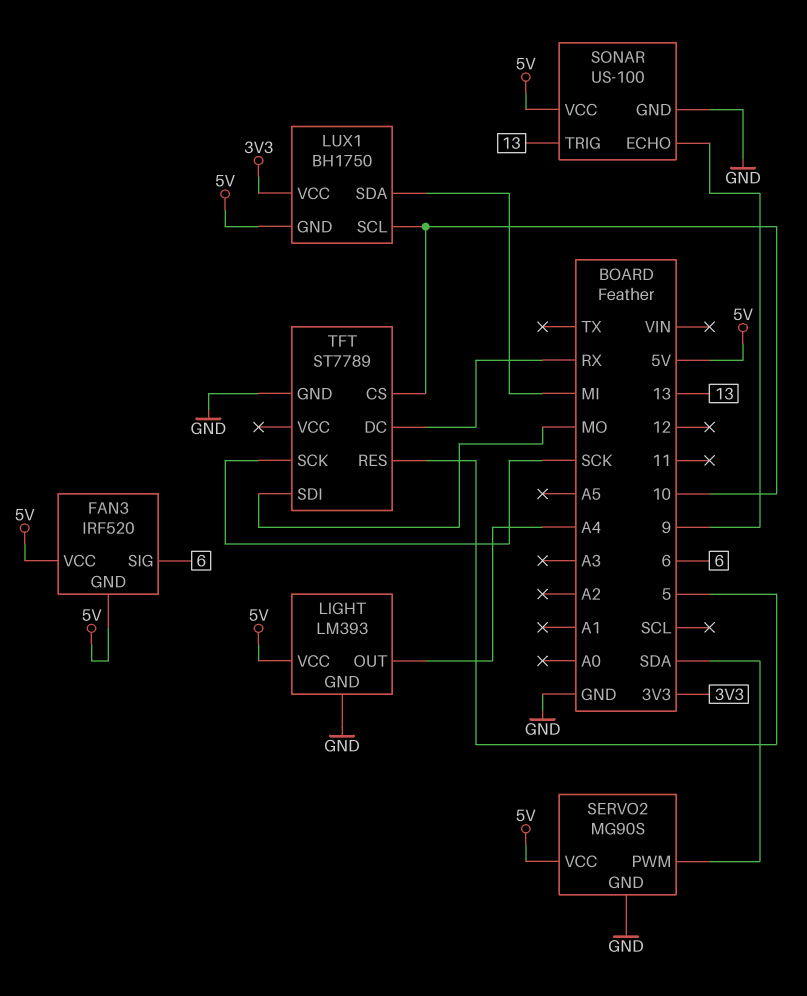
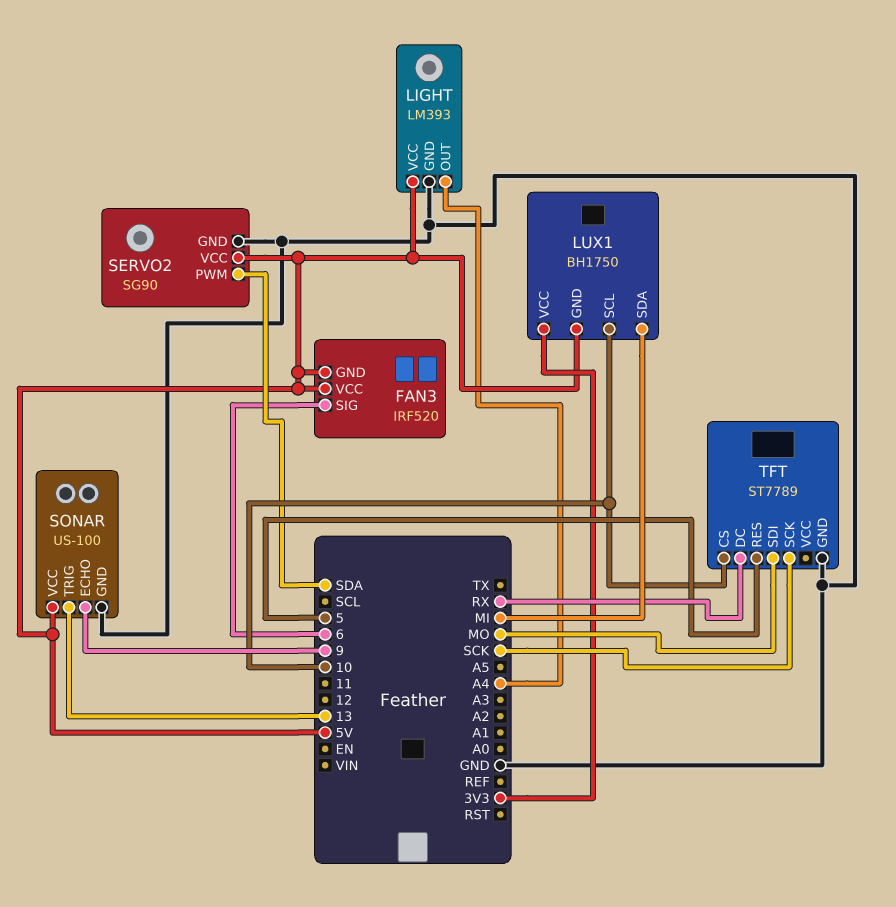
SERVO2: MG90S -> SG90

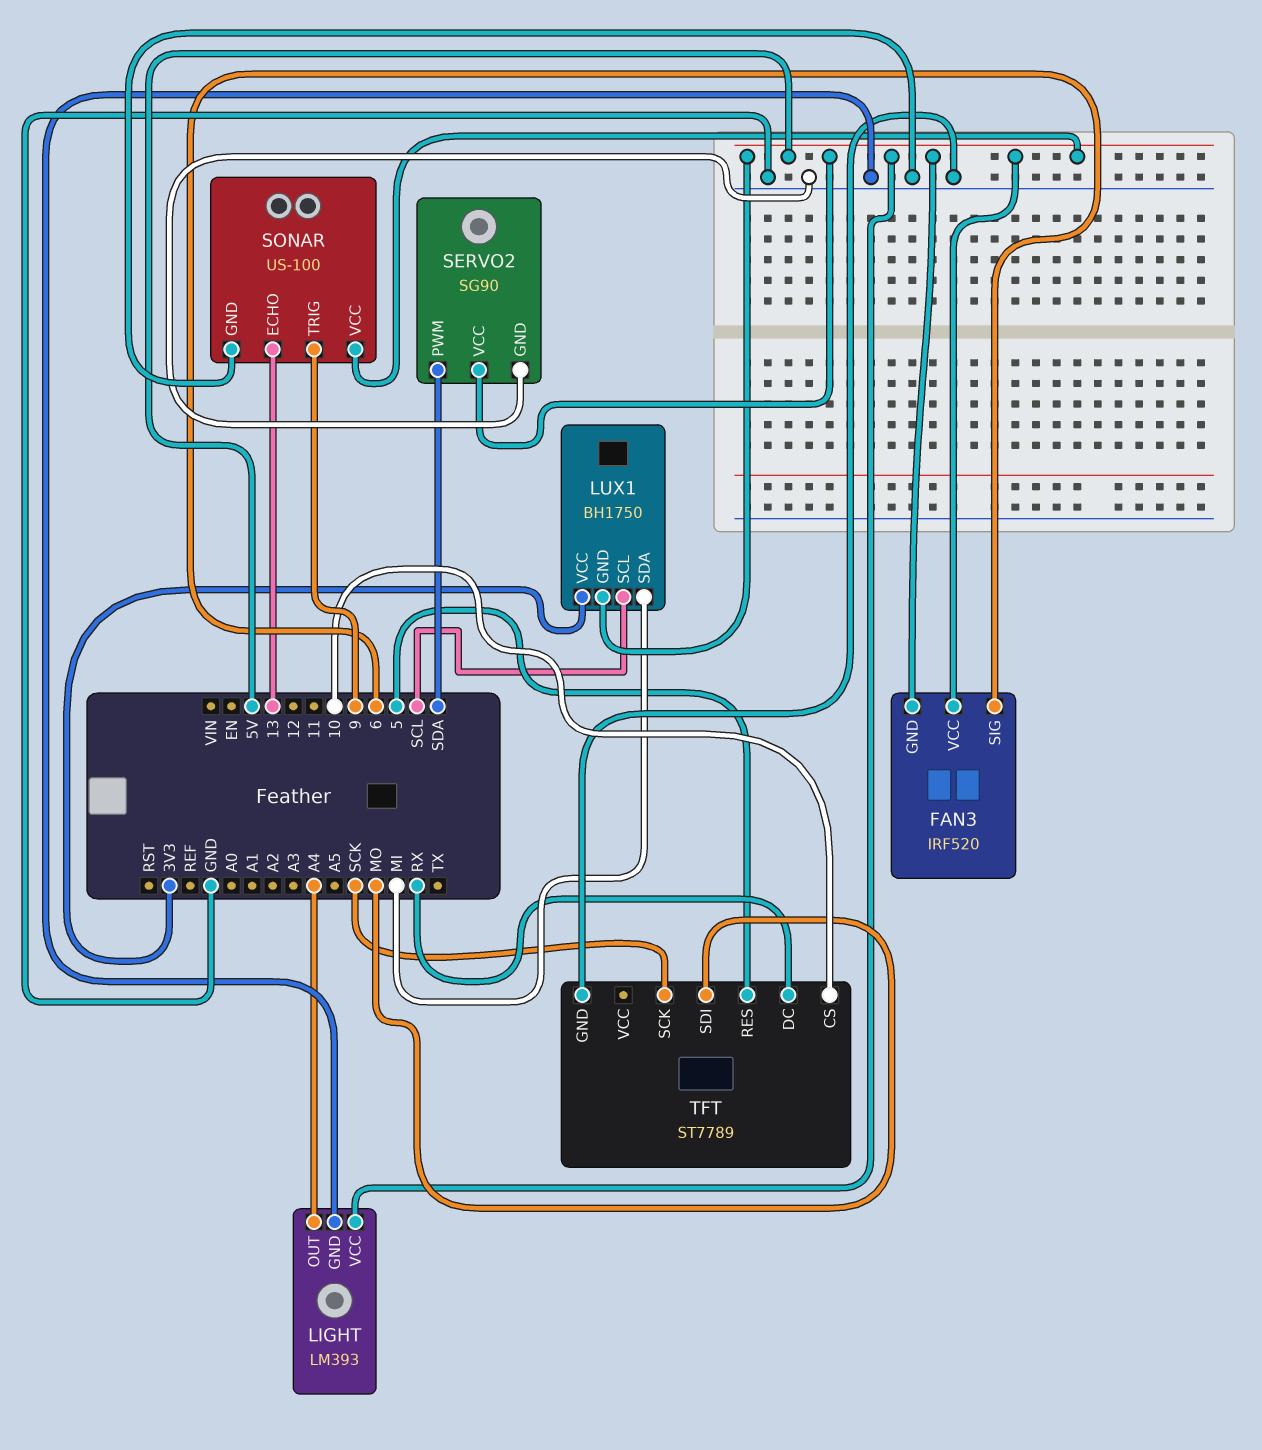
LUX1 pin SCL: 10 -> SCL
SONAR pin ECHO: 9 -> 13
SONAR pin TRIG: 13 -> 9

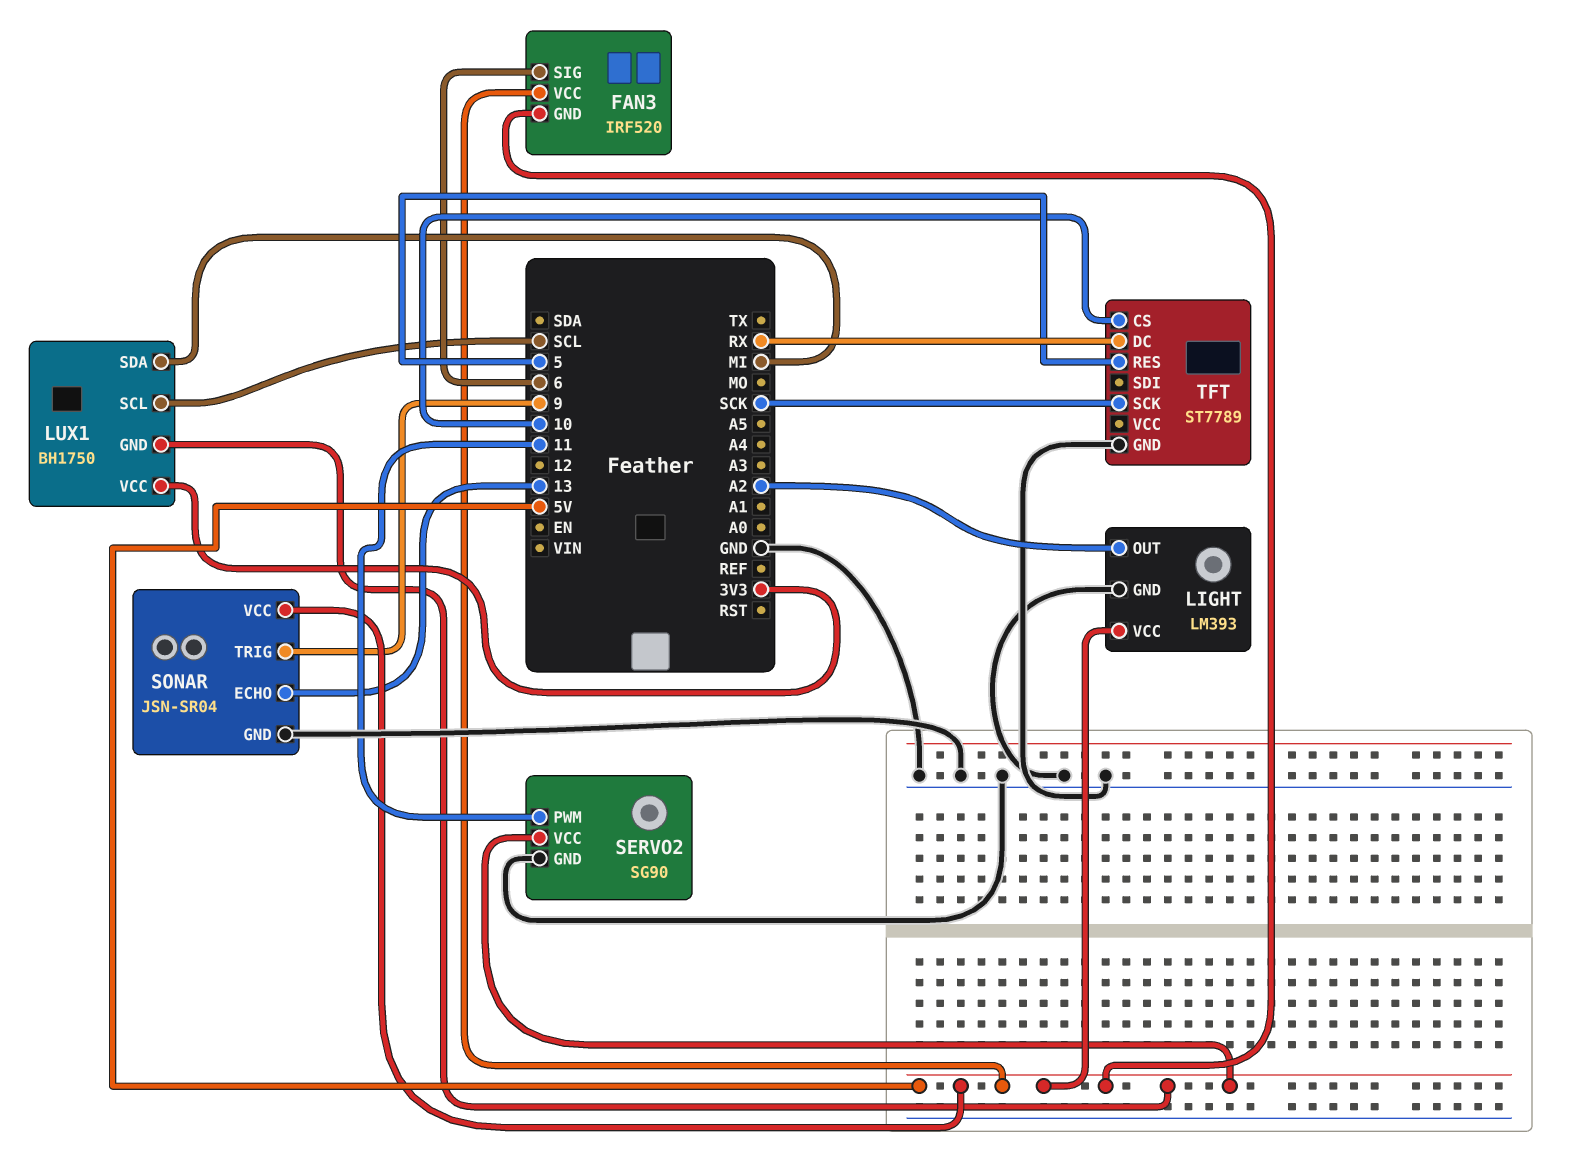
LIGHT pin OUT: A4 -> A2
SERVO2 pin PWM: SDA -> 11
SONAR: US-100 -> JSN-SR04
TFT pin SDI: MO -> none

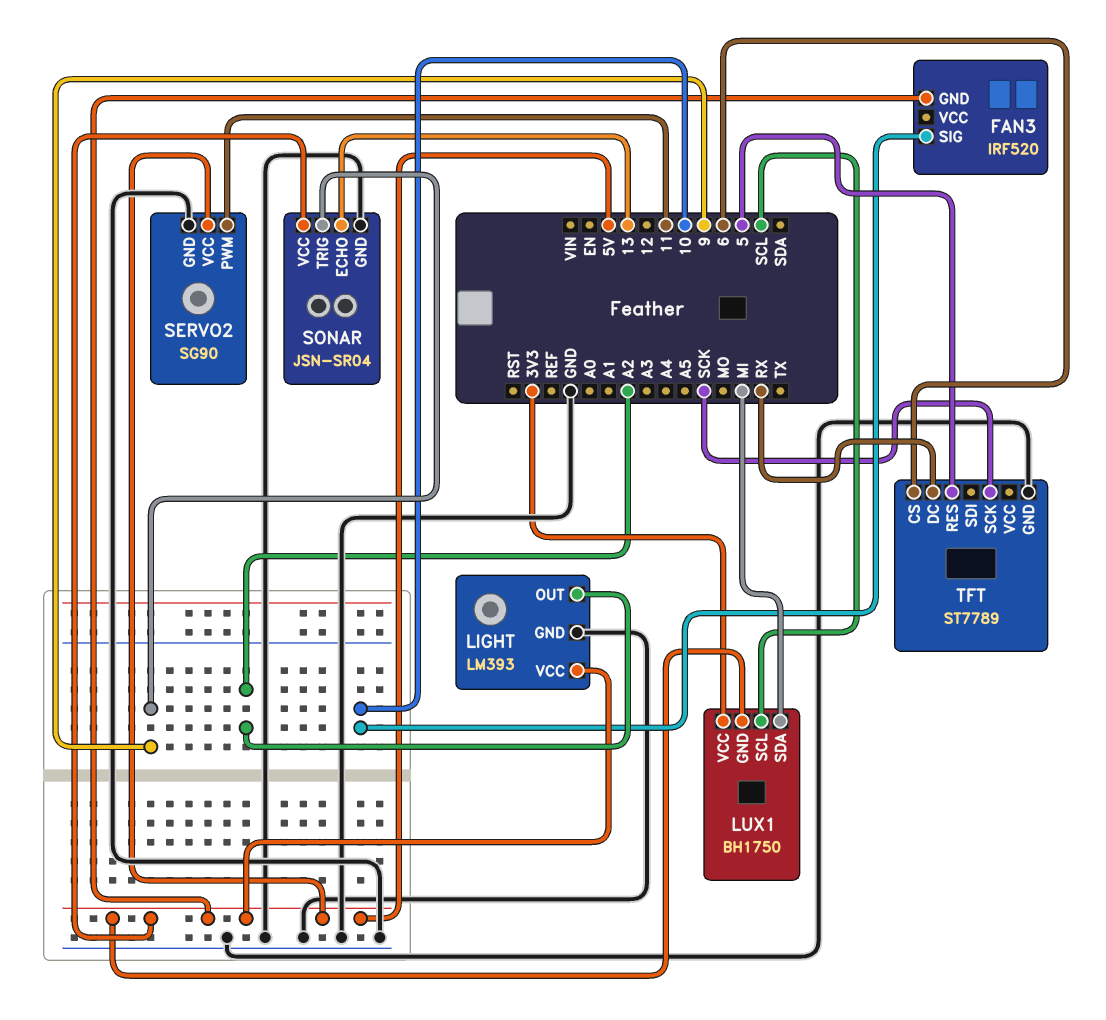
FAN3 pin SIG: 6 -> 10
FAN3 pin VCC: 5V -> none
TFT pin CS: 10 -> 6

